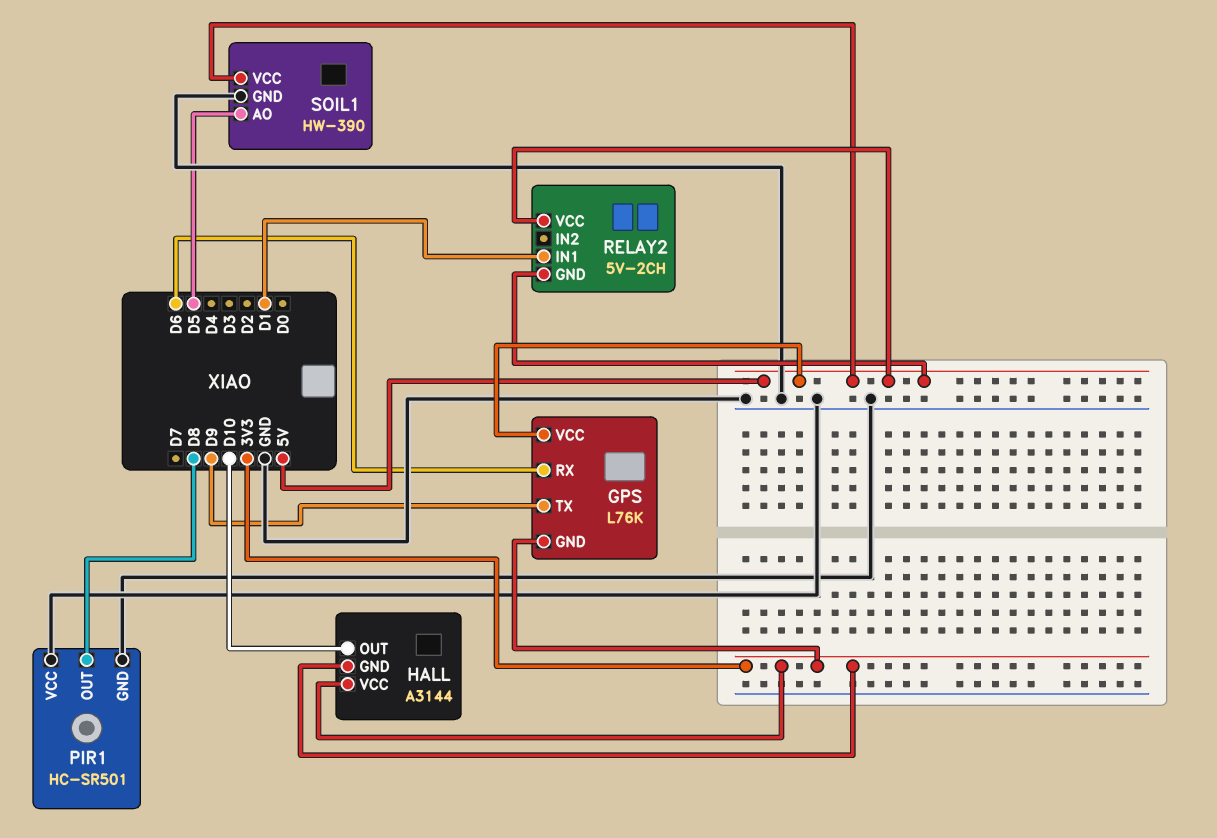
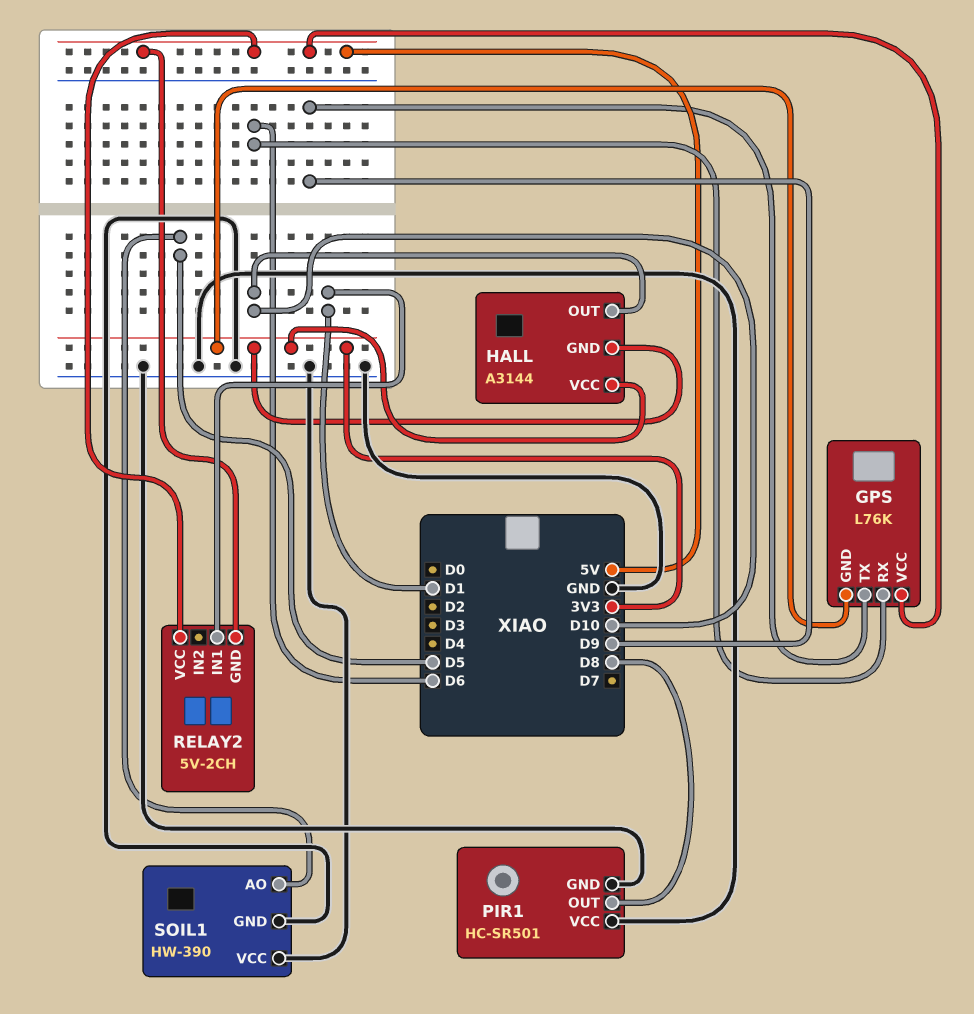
SOIL1 pin VCC: 5V -> GND

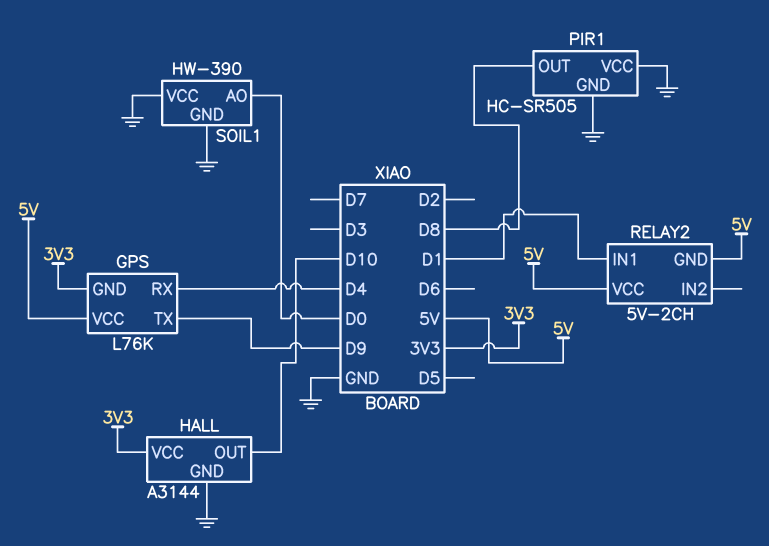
GPS pin RX: D6 -> D4
HALL pin GND: 3V3 -> GND
PIR1: HC-SR501 -> HC-SR505
SOIL1 pin AO: D5 -> D0

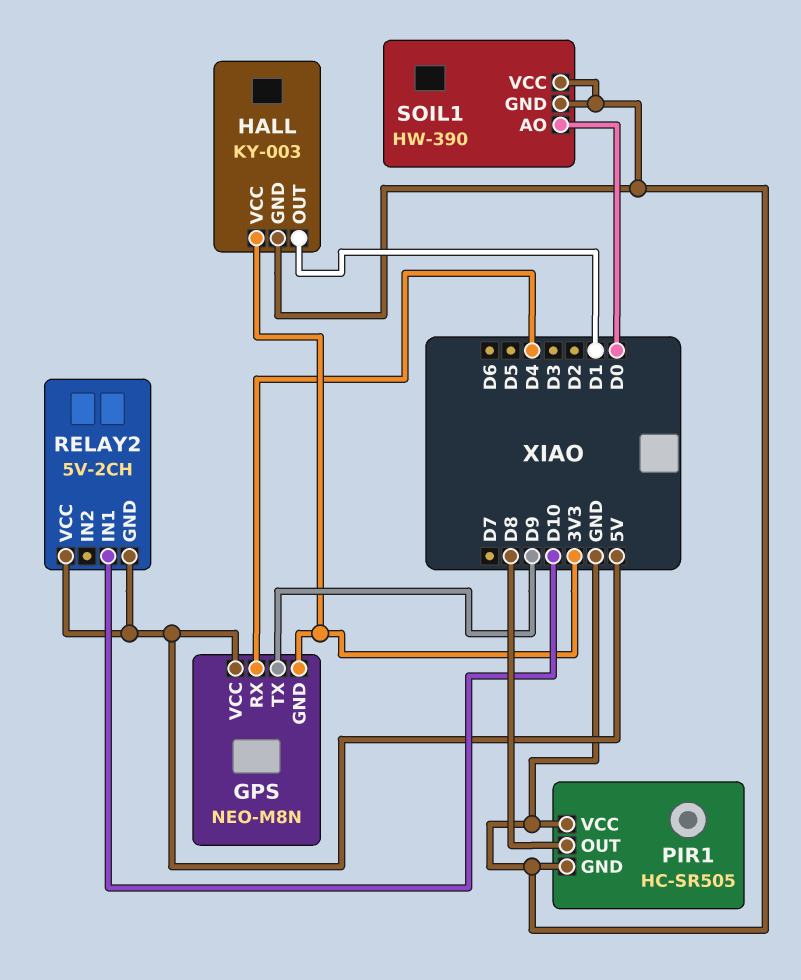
GPS: L76K -> NEO-M8N
HALL: A3144 -> KY-003
HALL pin OUT: D10 -> D1
RELAY2 pin IN1: D1 -> D10

